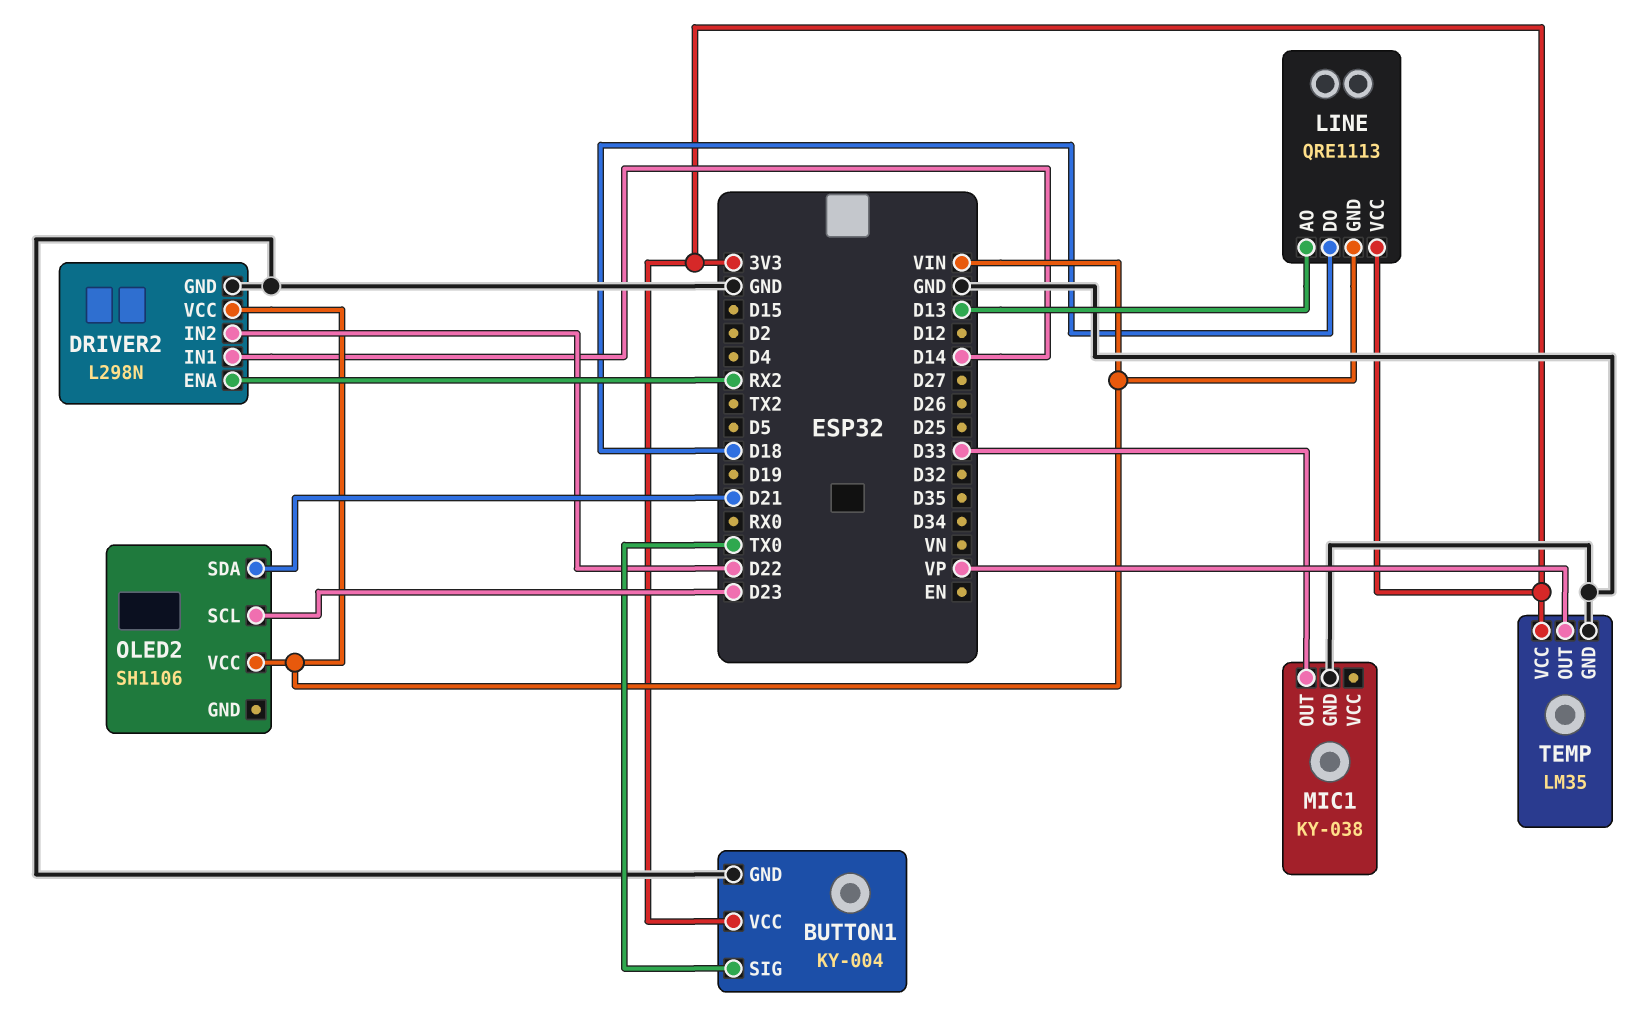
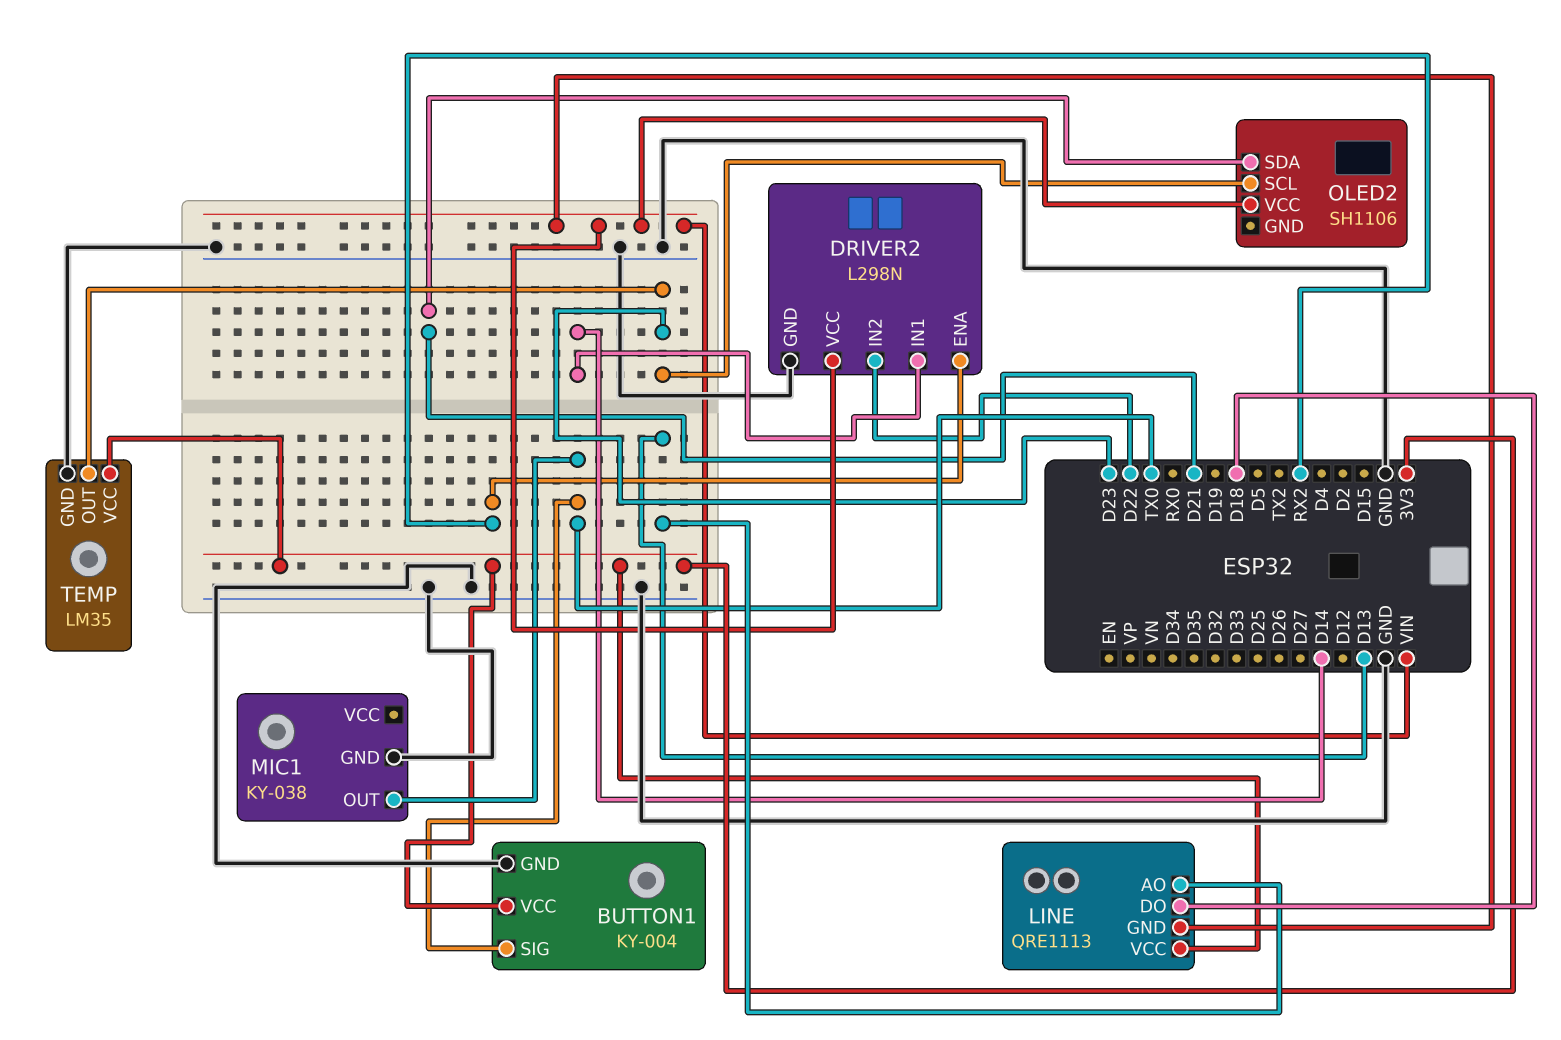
MIC1 pin OUT: D33 -> TX0
TEMP pin OUT: VP -> D23

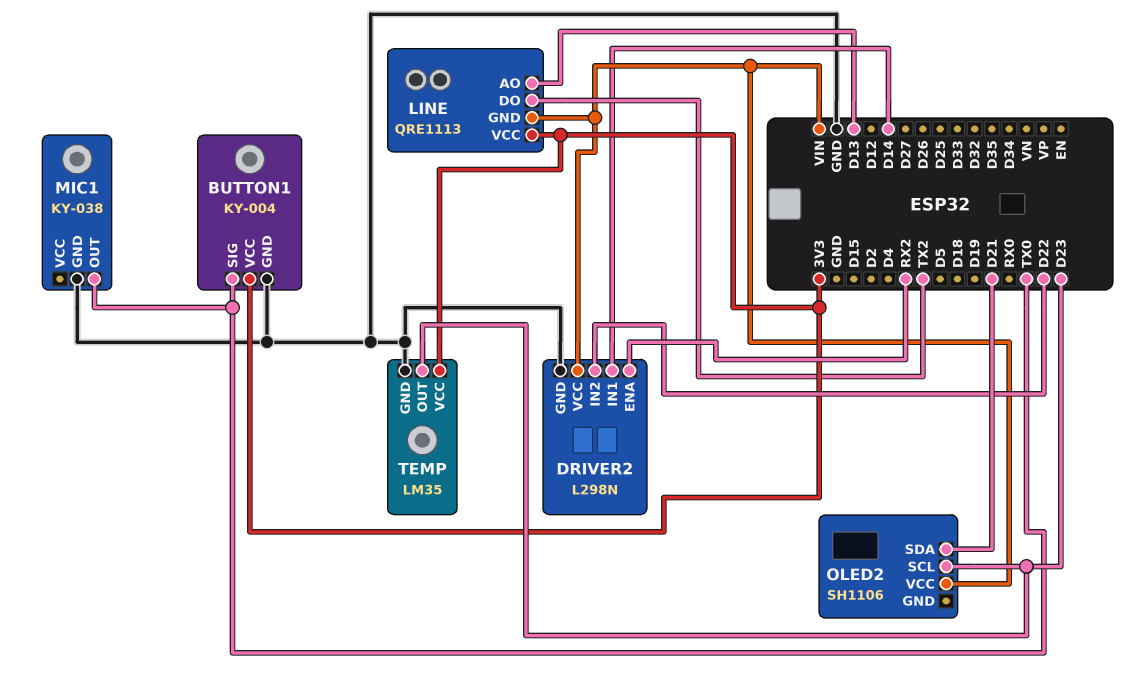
LINE pin DO: D18 -> TX2

